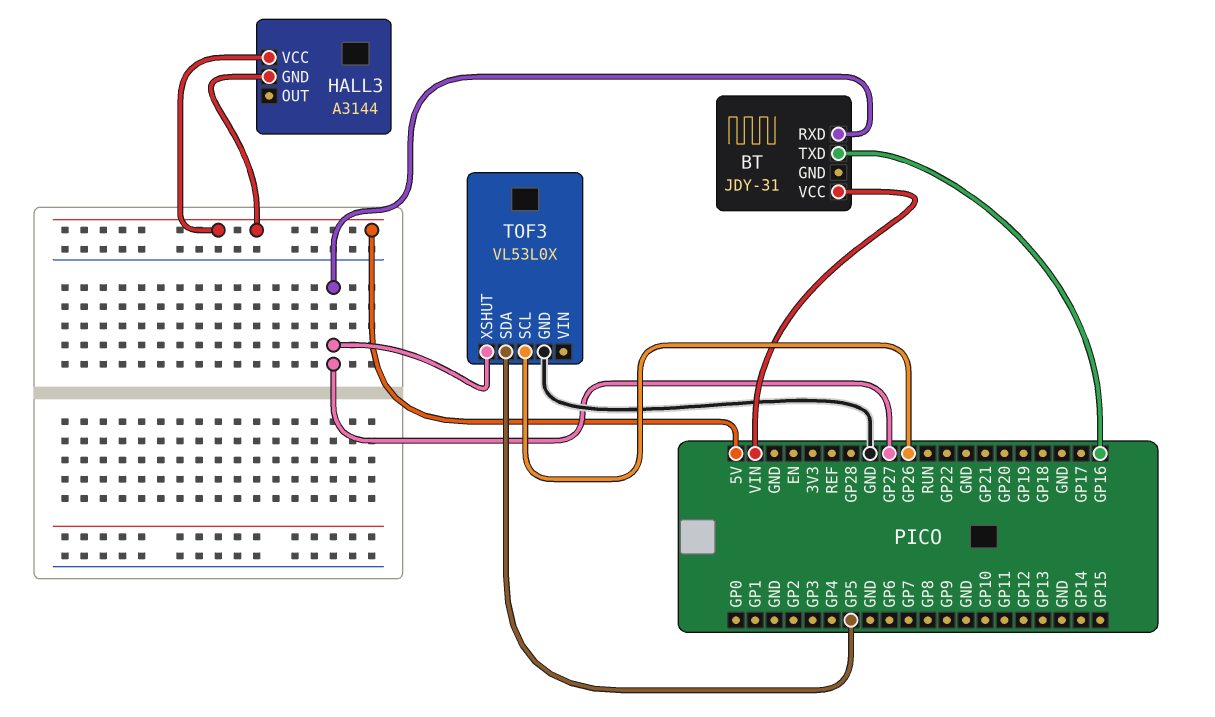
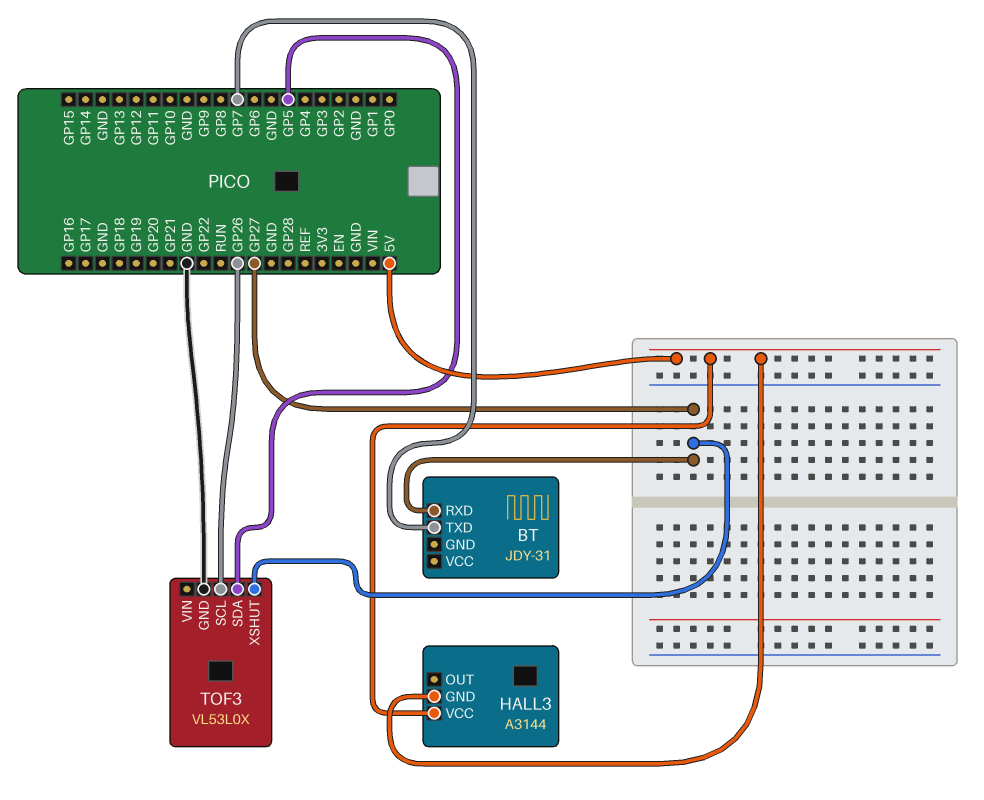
BT pin TXD: GP16 -> GP7
BT pin VCC: VIN -> none

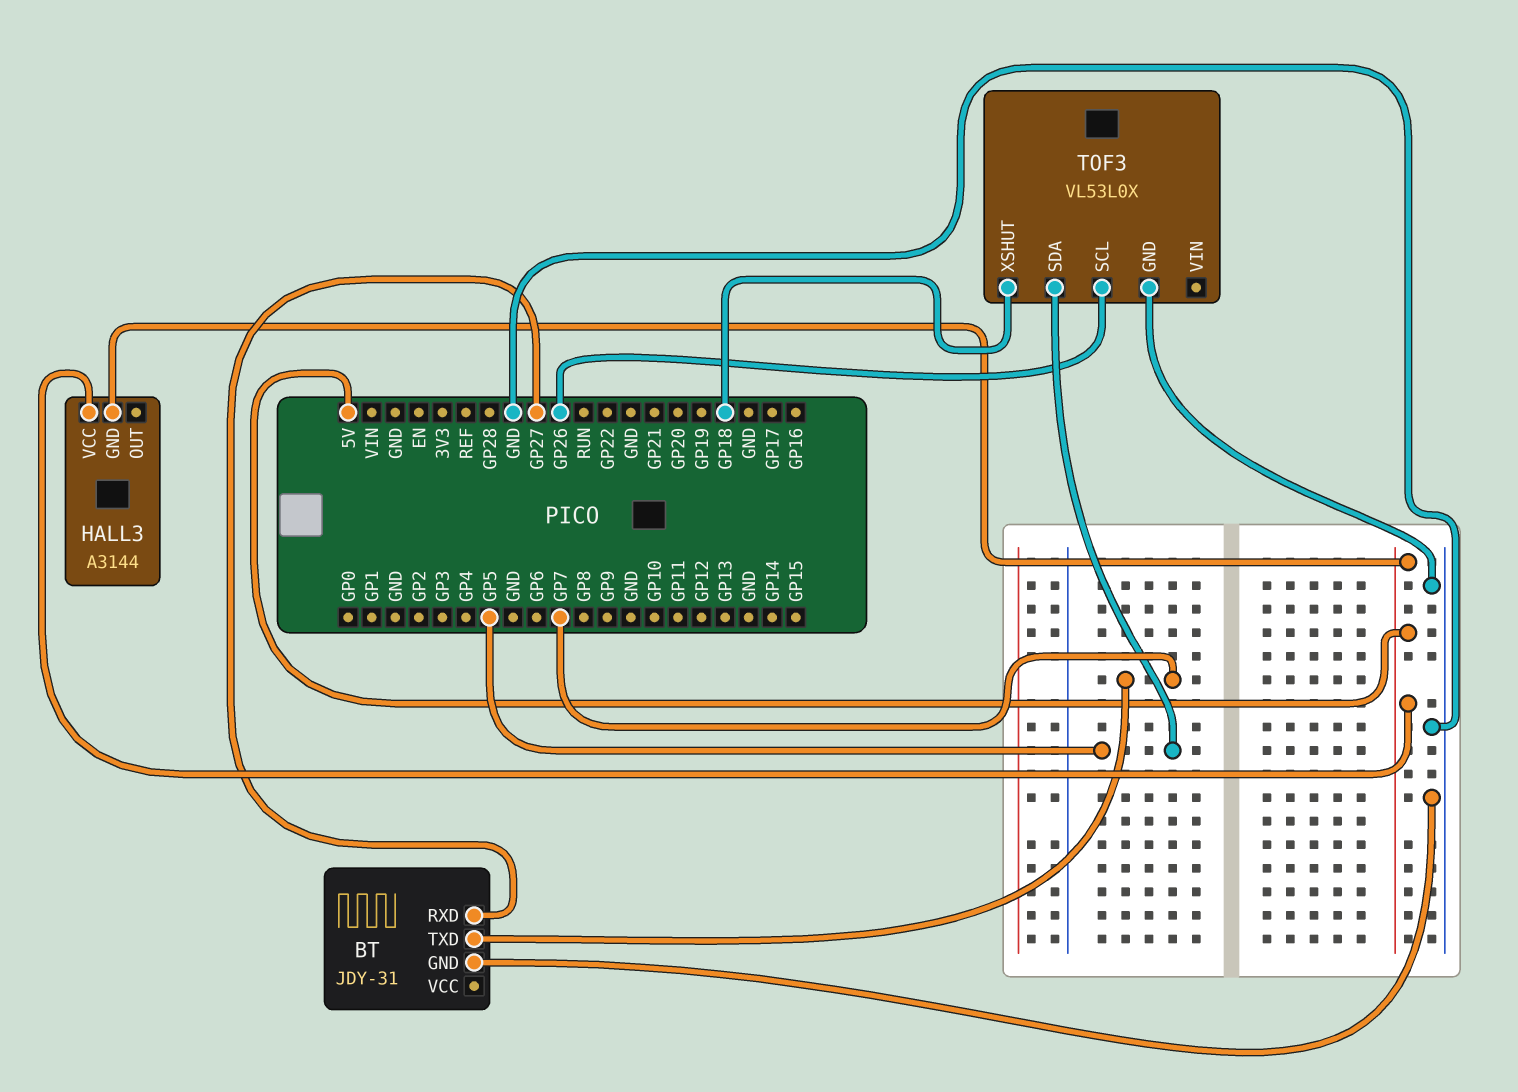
BT pin GND: none -> GND
TOF3 pin XSHUT: GP27 -> GP18

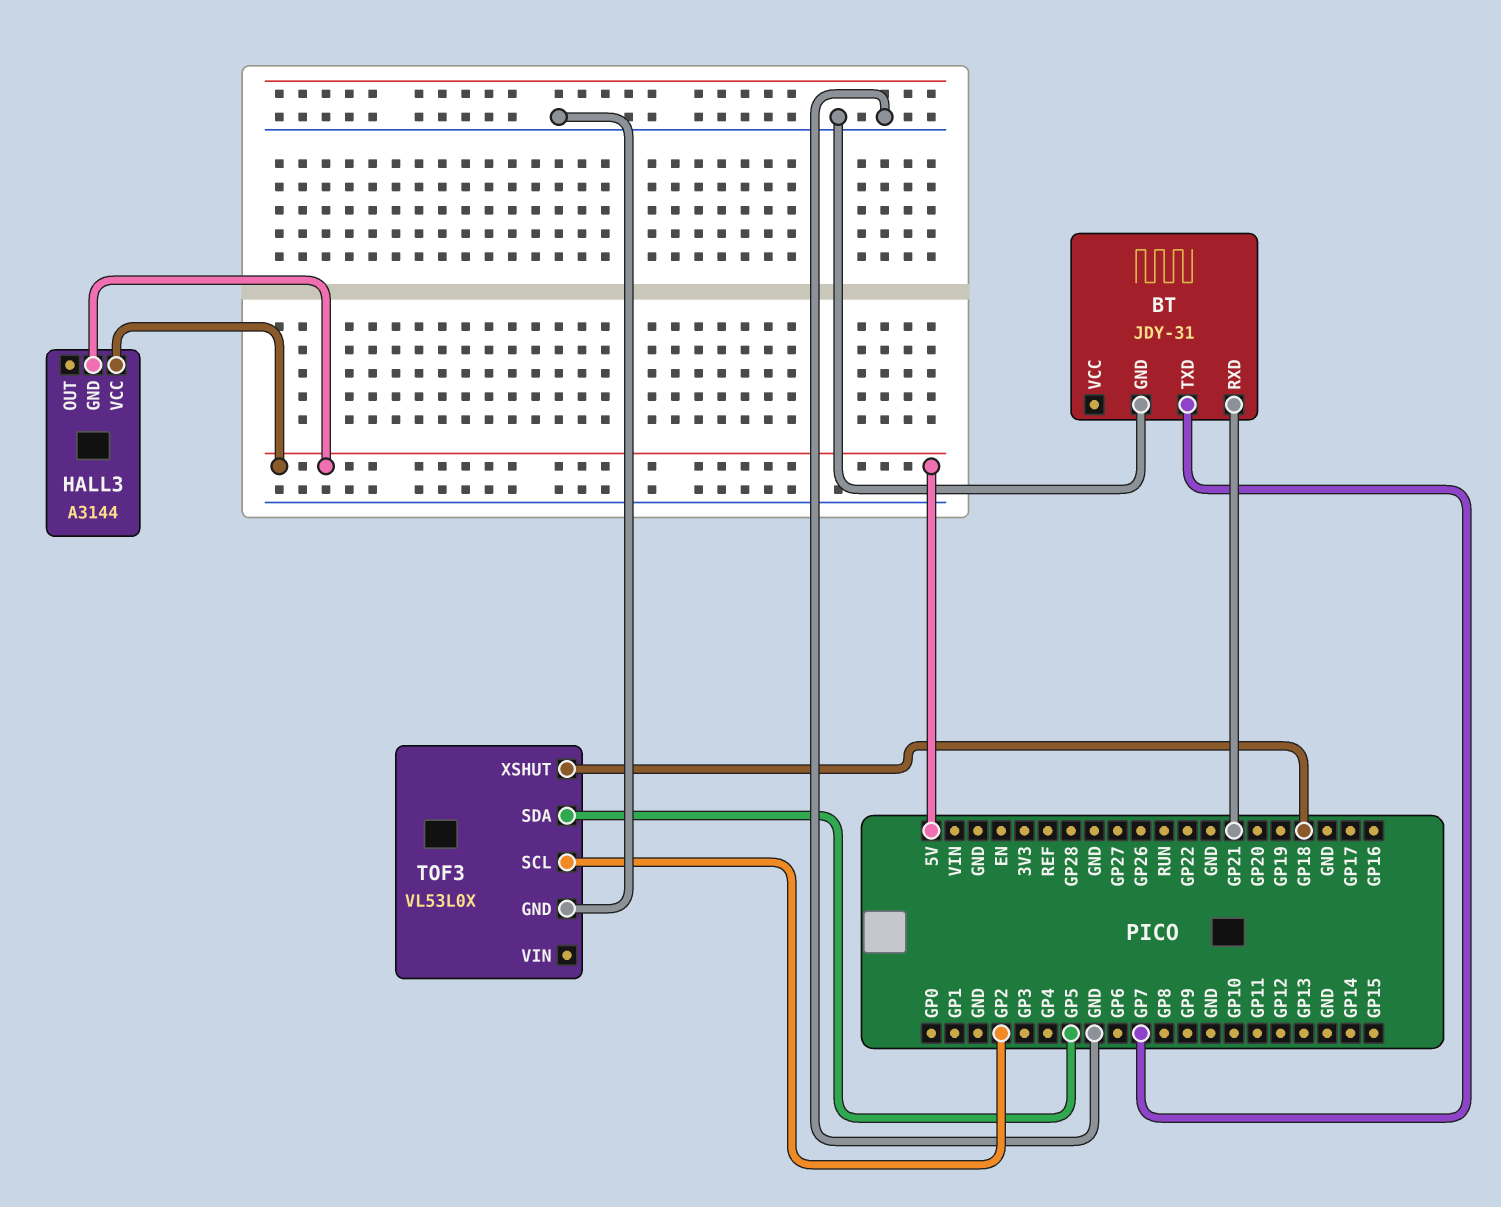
BT pin RXD: GP27 -> GP21
TOF3 pin SCL: GP26 -> GP2

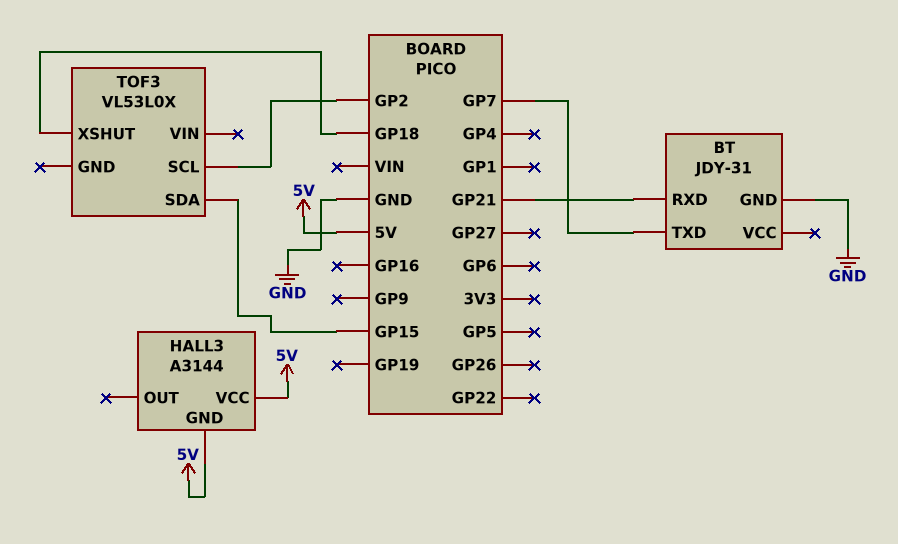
TOF3 pin GND: GND -> none
TOF3 pin SDA: GP5 -> GP15

